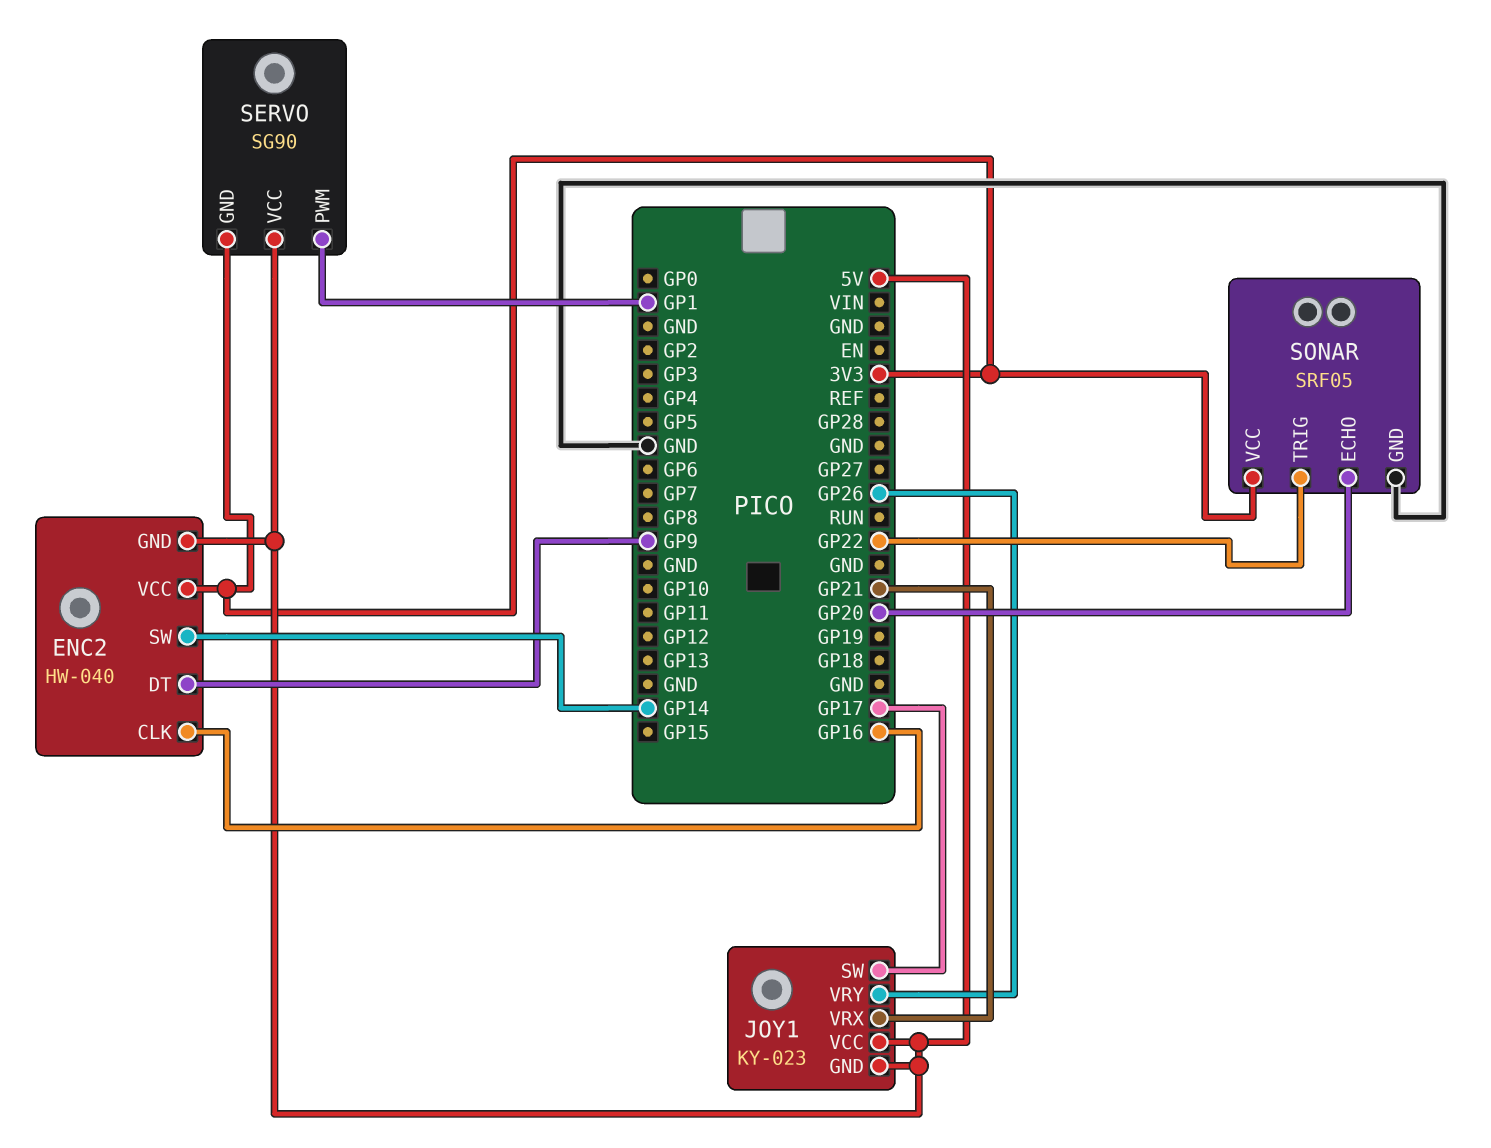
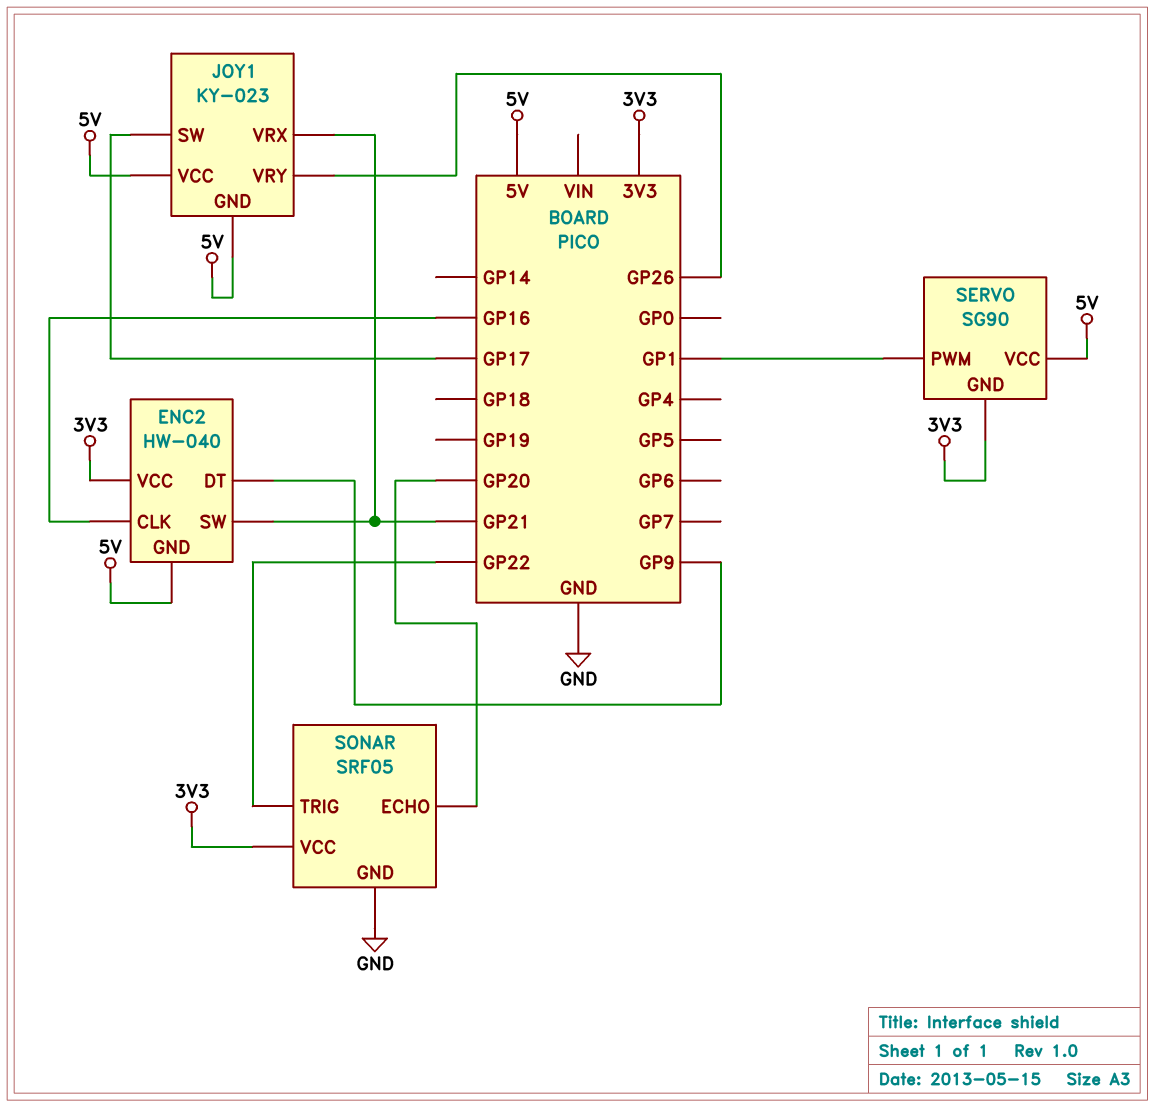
ENC2 pin SW: GP14 -> GP21

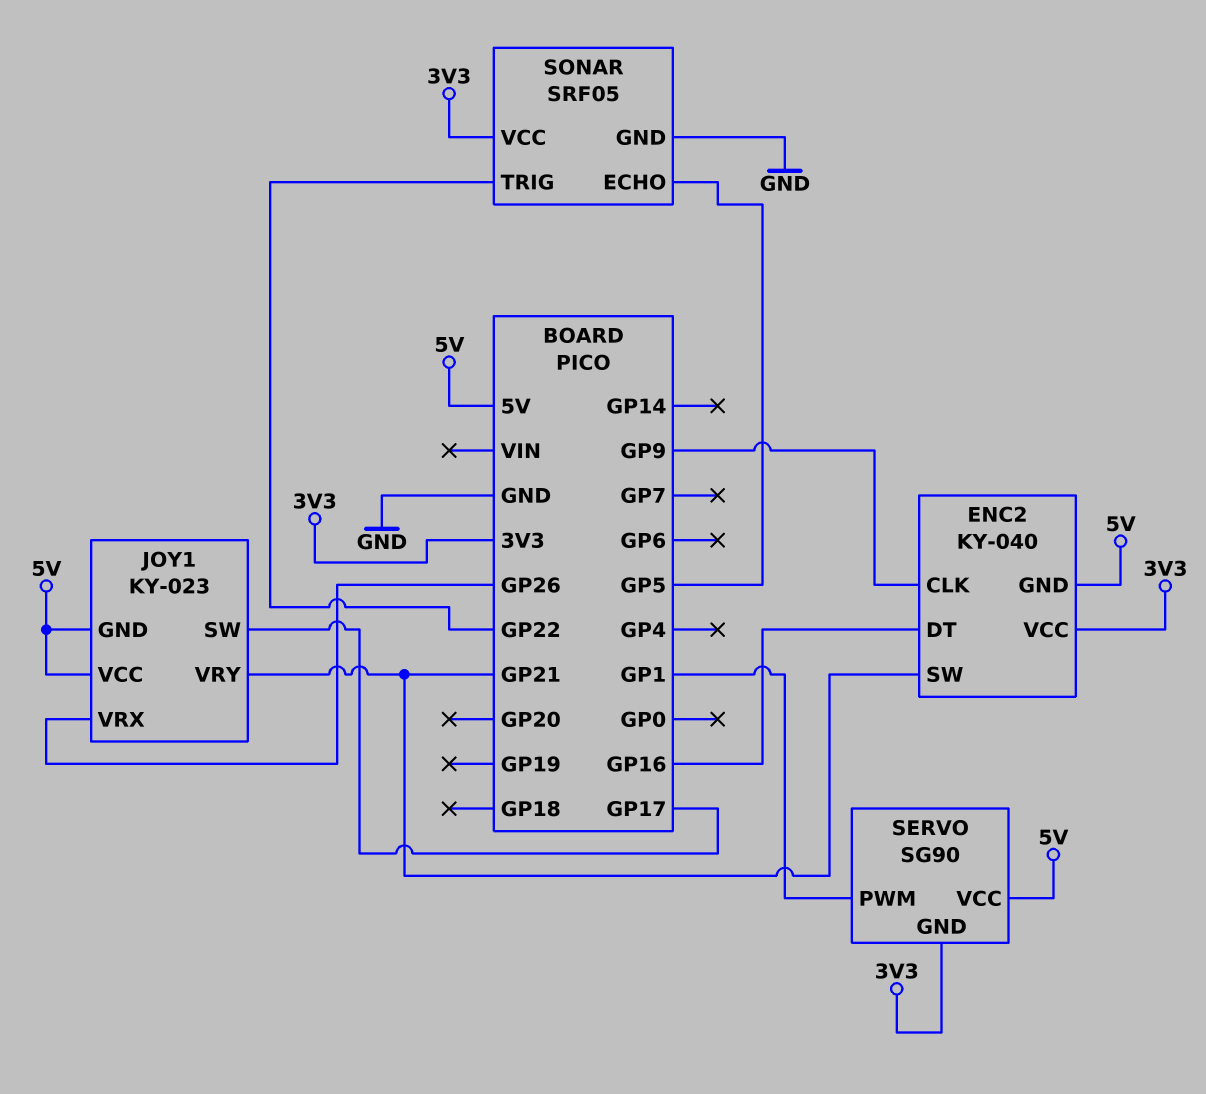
ENC2: HW-040 -> KY-040
ENC2 pin CLK: GP16 -> GP9
ENC2 pin DT: GP9 -> GP16
JOY1 pin VRX: GP21 -> GP26
JOY1 pin VRY: GP26 -> GP21
SONAR pin ECHO: GP20 -> GP5

